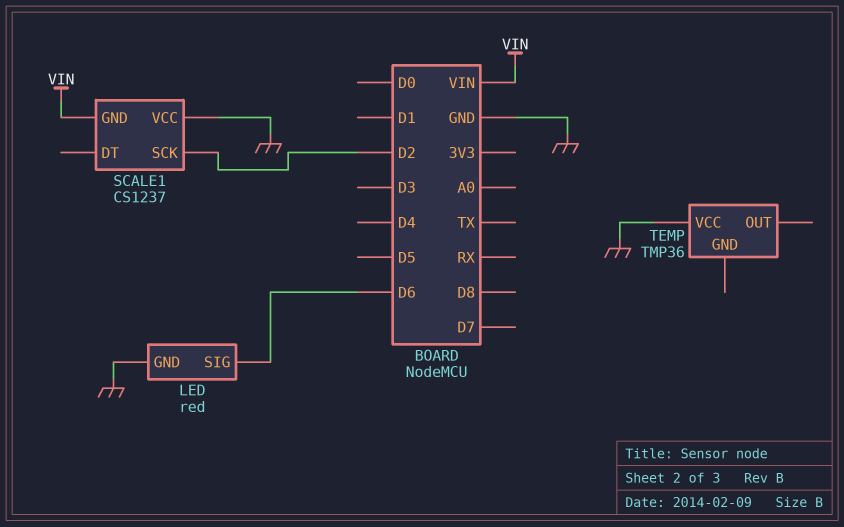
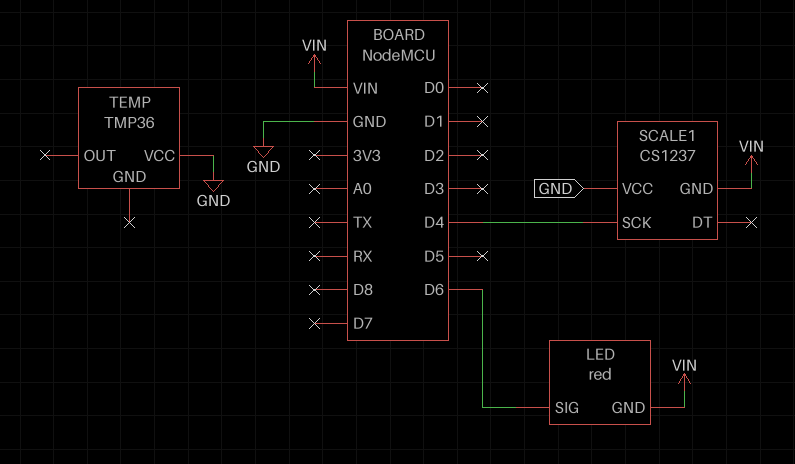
LED pin GND: GND -> VIN
SCALE1 pin SCK: D2 -> D4

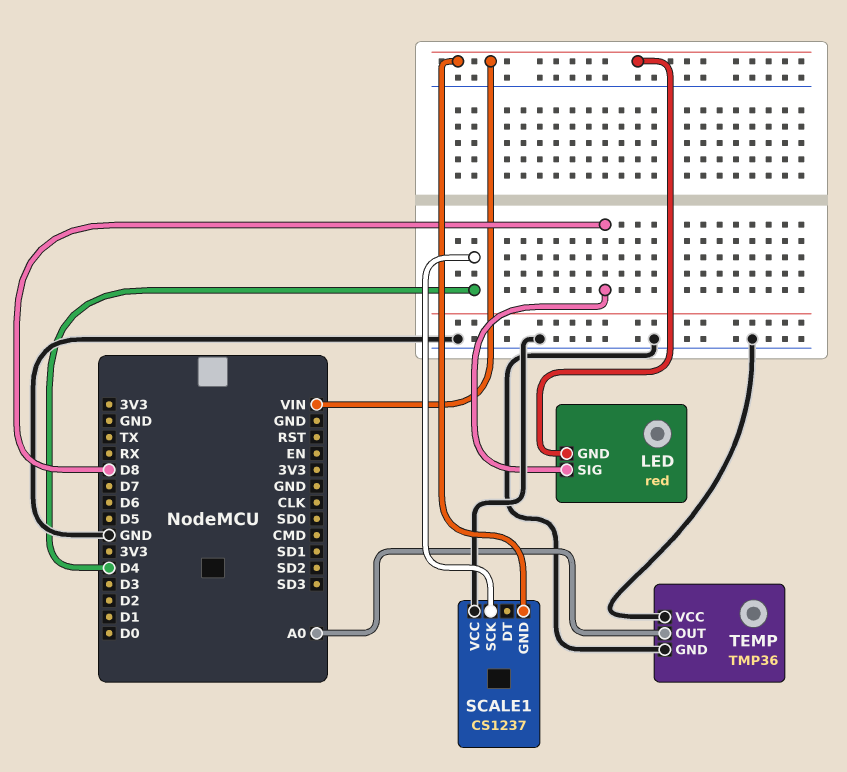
LED pin SIG: D6 -> D8
TEMP pin GND: none -> GND
TEMP pin OUT: none -> A0

